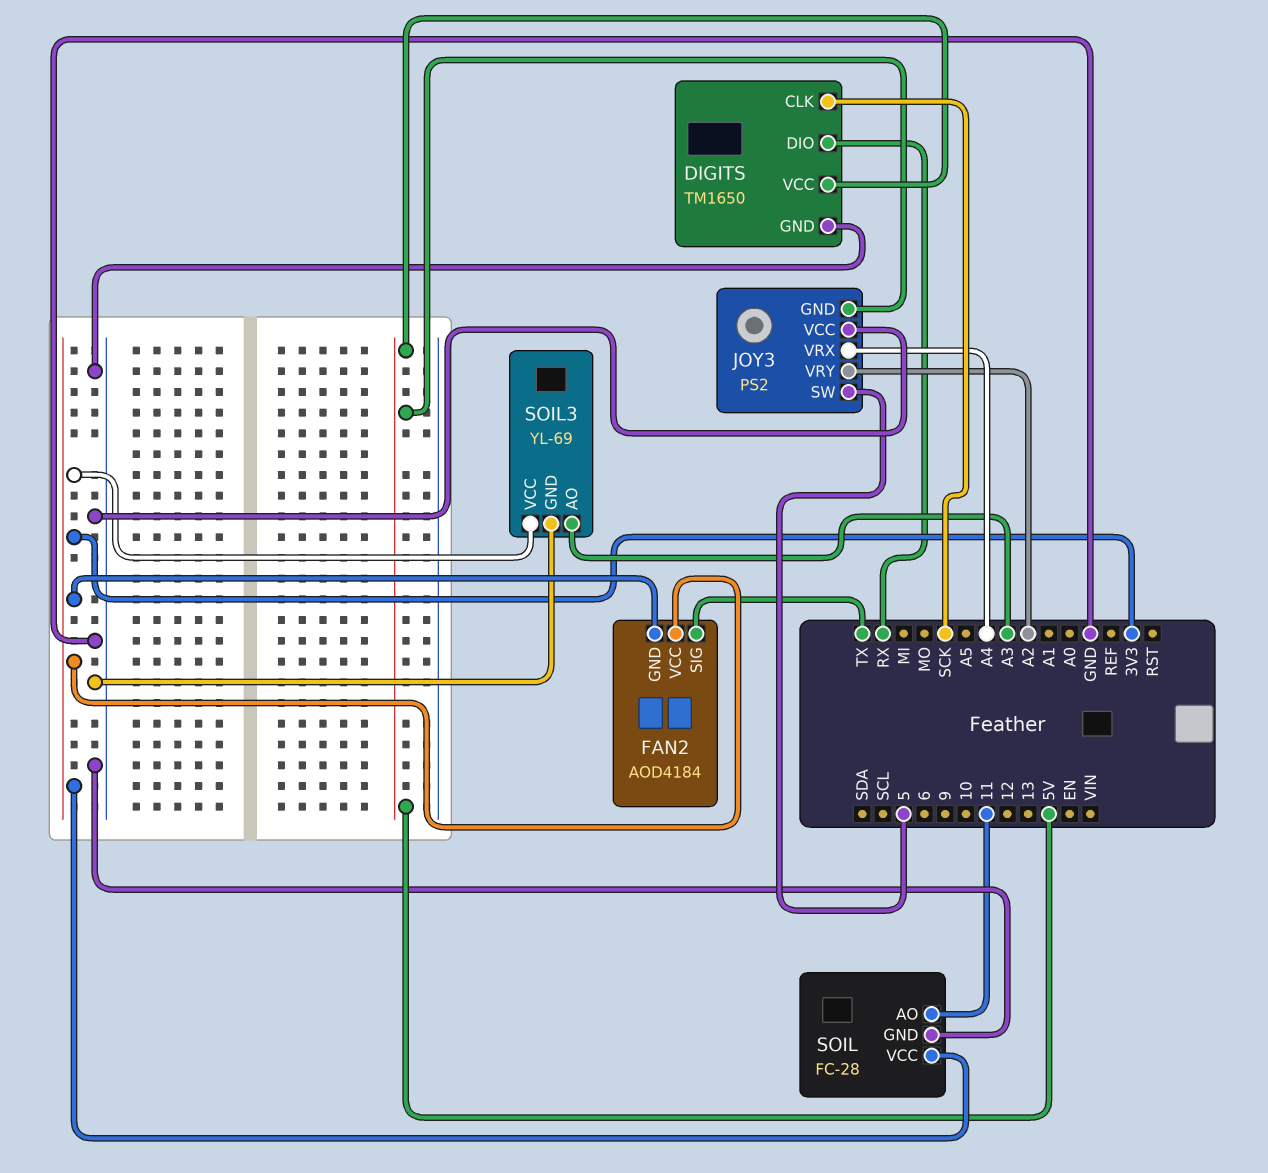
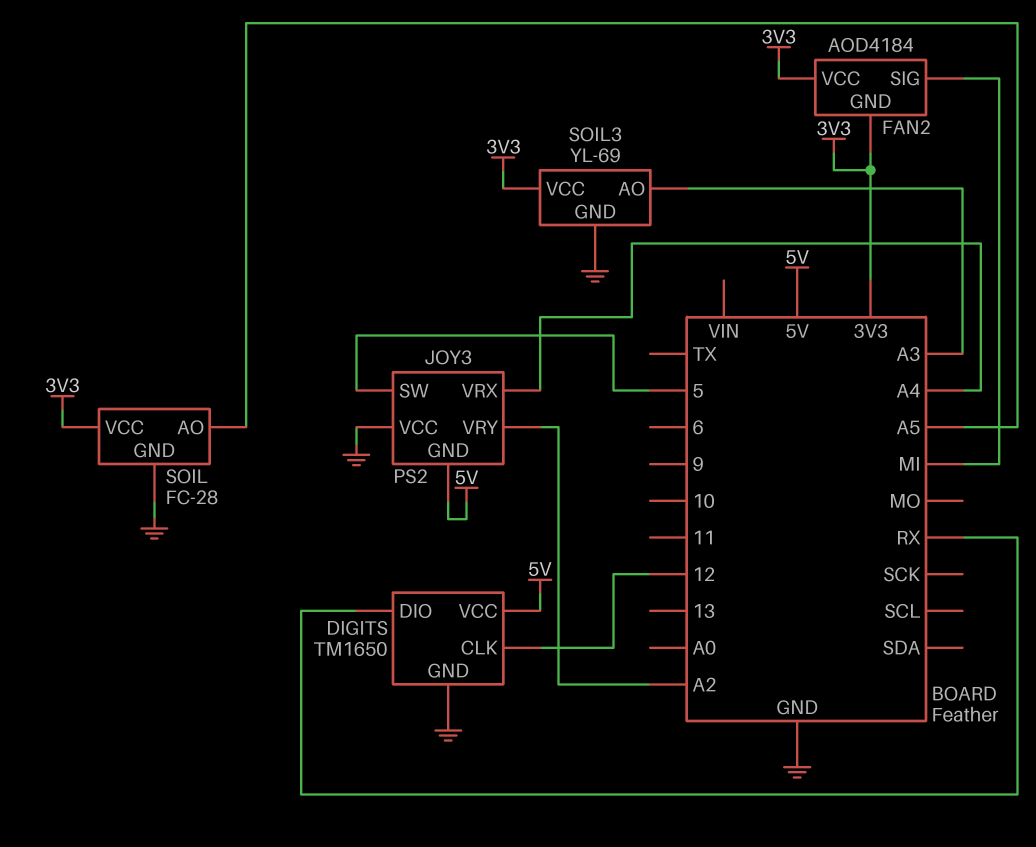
DIGITS pin CLK: SCK -> 12
FAN2 pin SIG: TX -> MI
SOIL pin AO: 11 -> A5

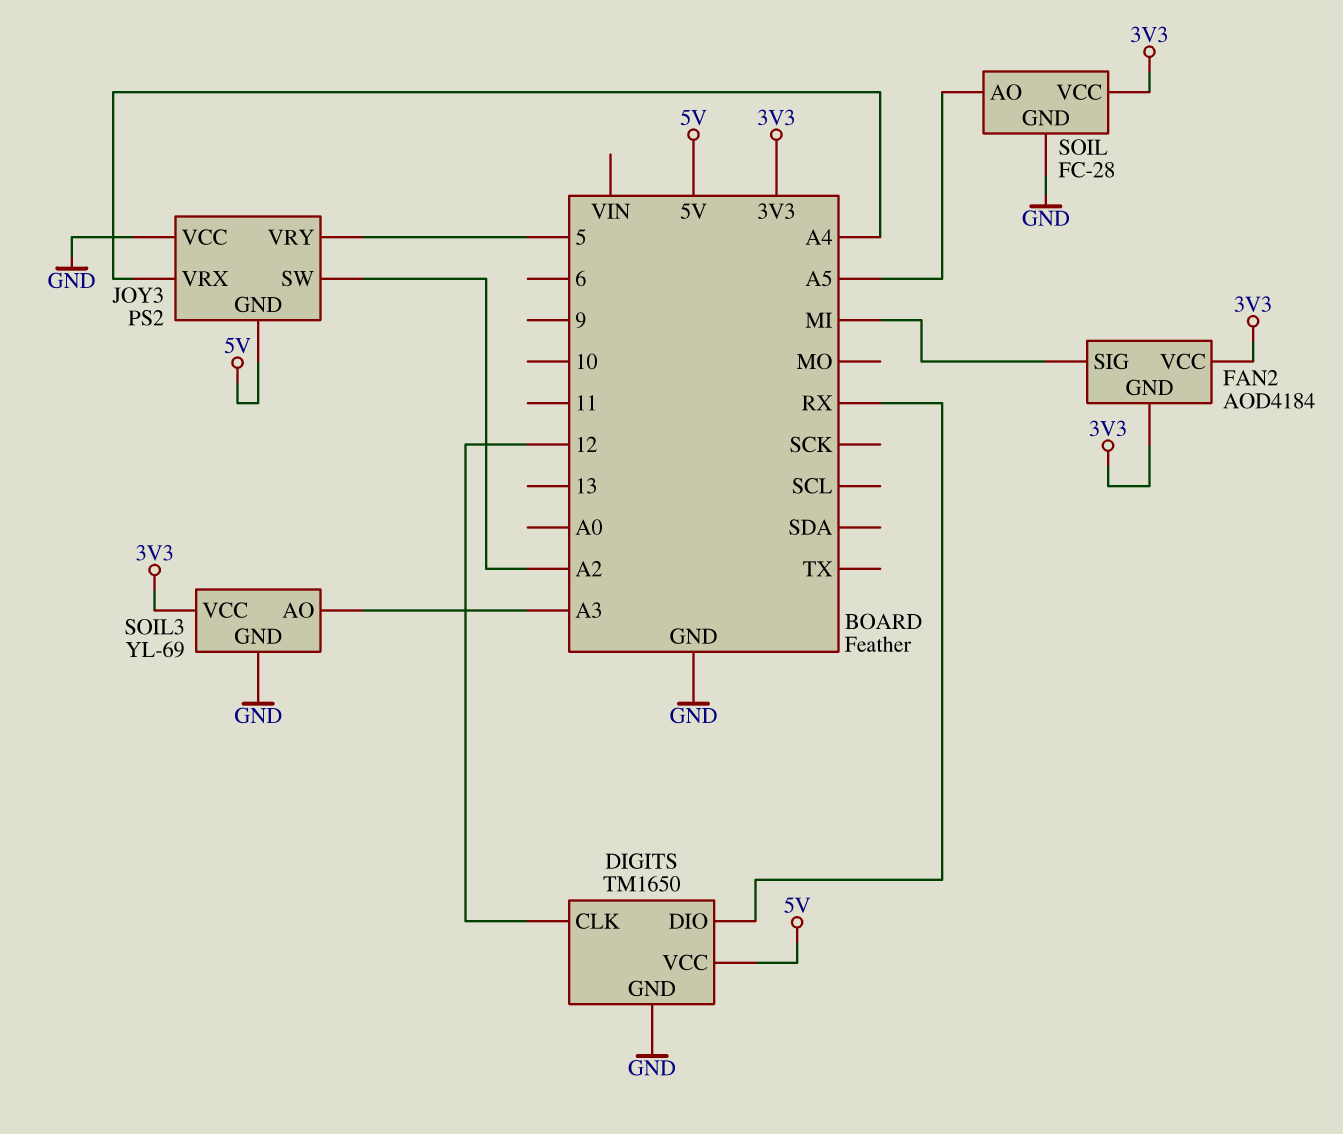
JOY3 pin SW: 5 -> A2
JOY3 pin VRY: A2 -> 5

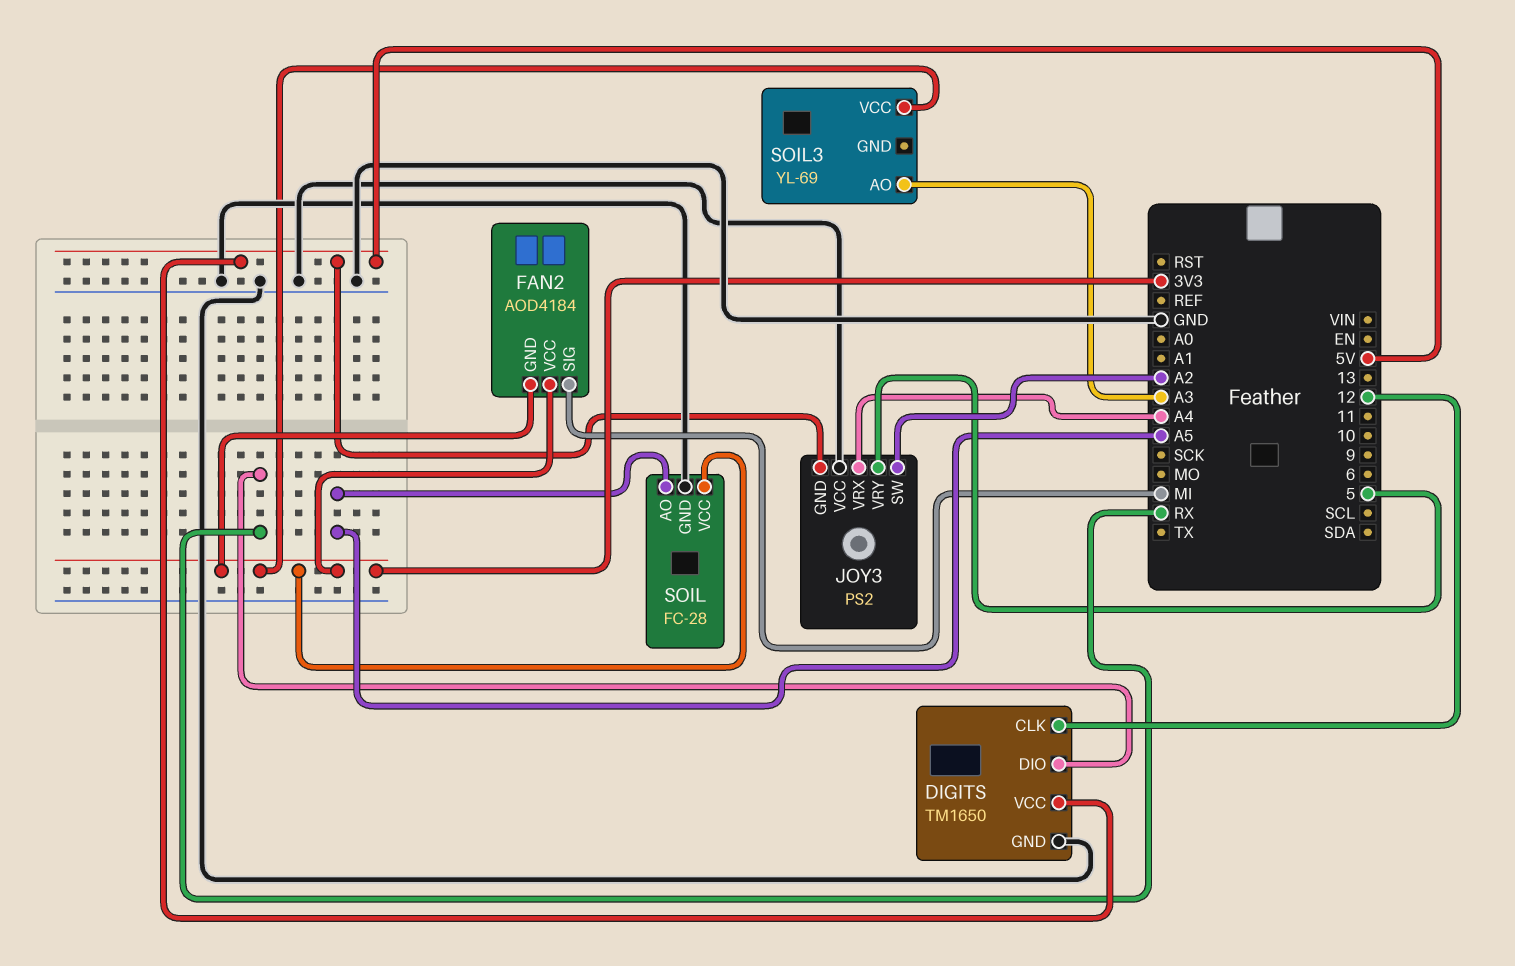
SOIL3 pin GND: GND -> none

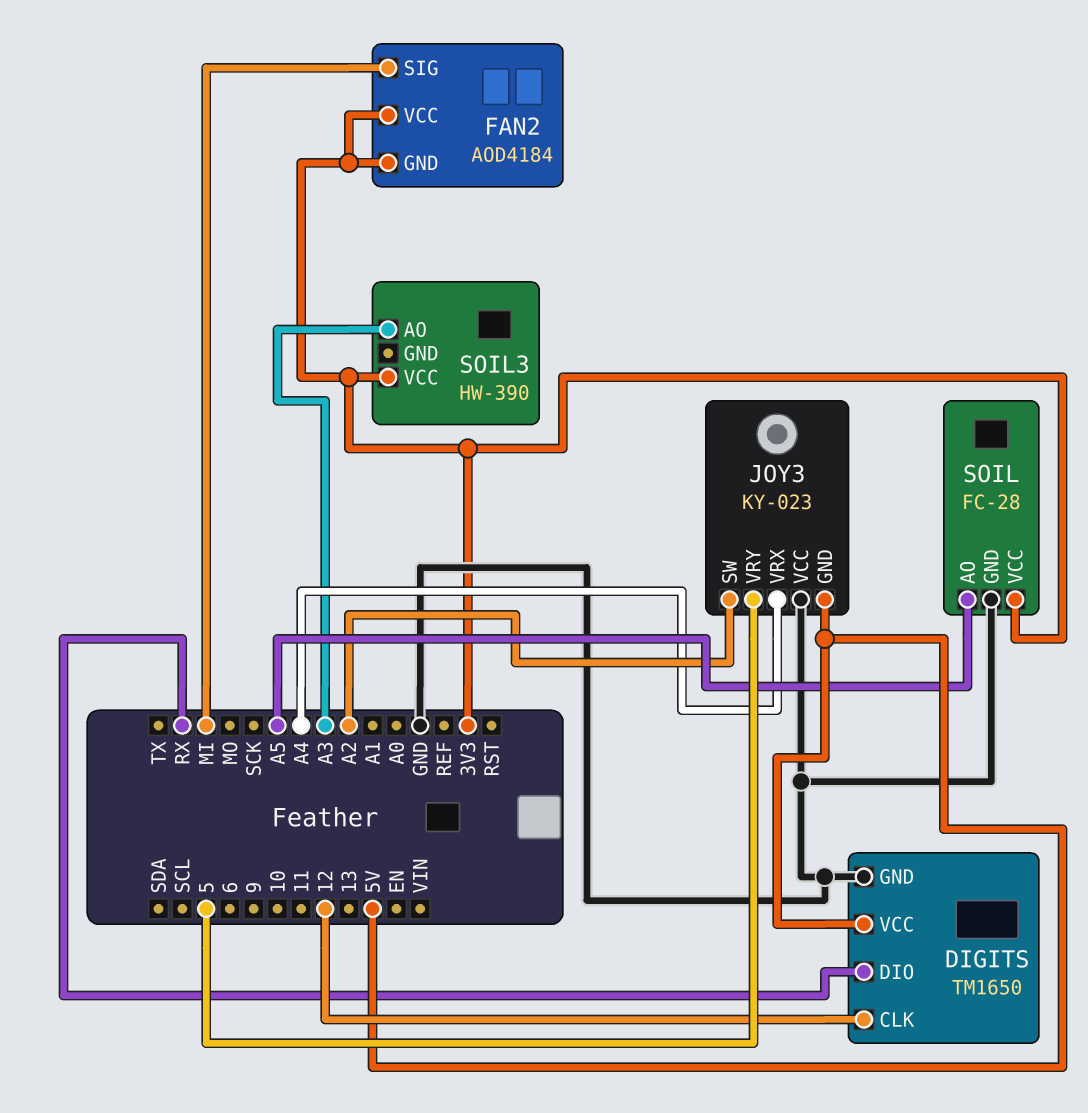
JOY3: PS2 -> KY-023
SOIL3: YL-69 -> HW-390

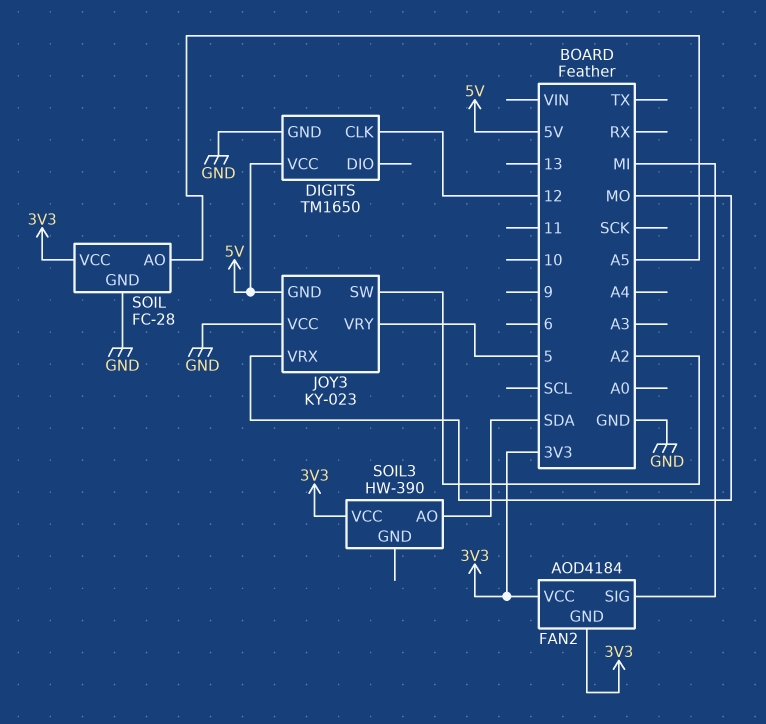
DIGITS pin DIO: RX -> none
JOY3 pin VRX: A4 -> MO
SOIL3 pin AO: A3 -> SDA

